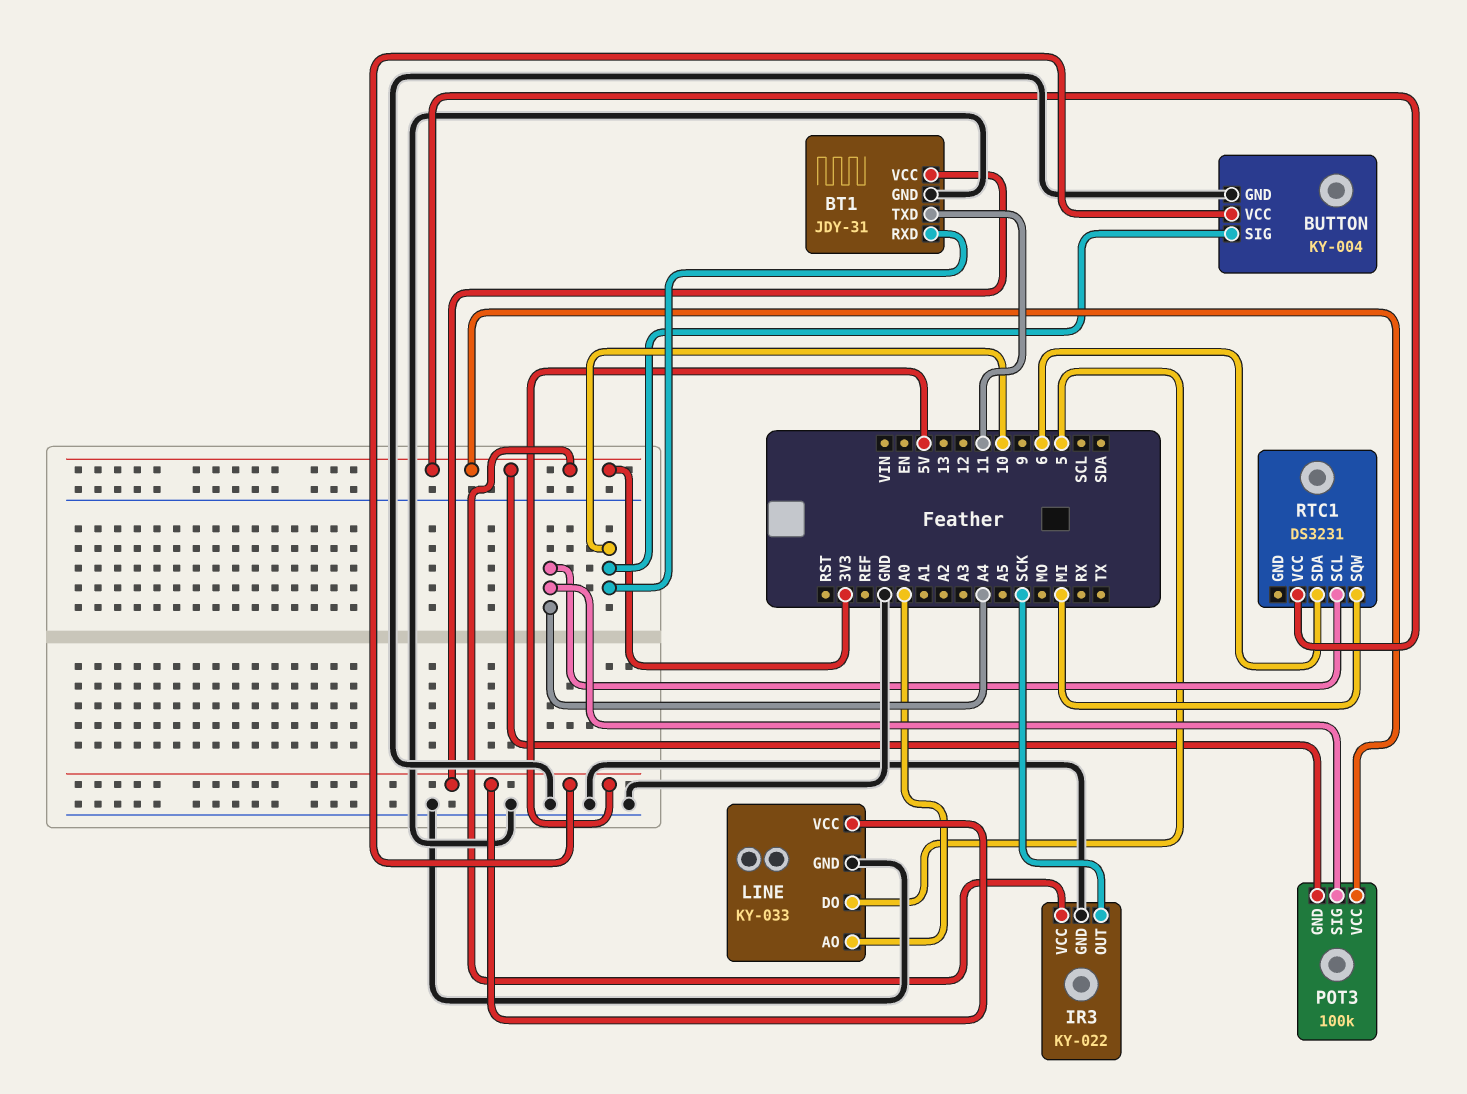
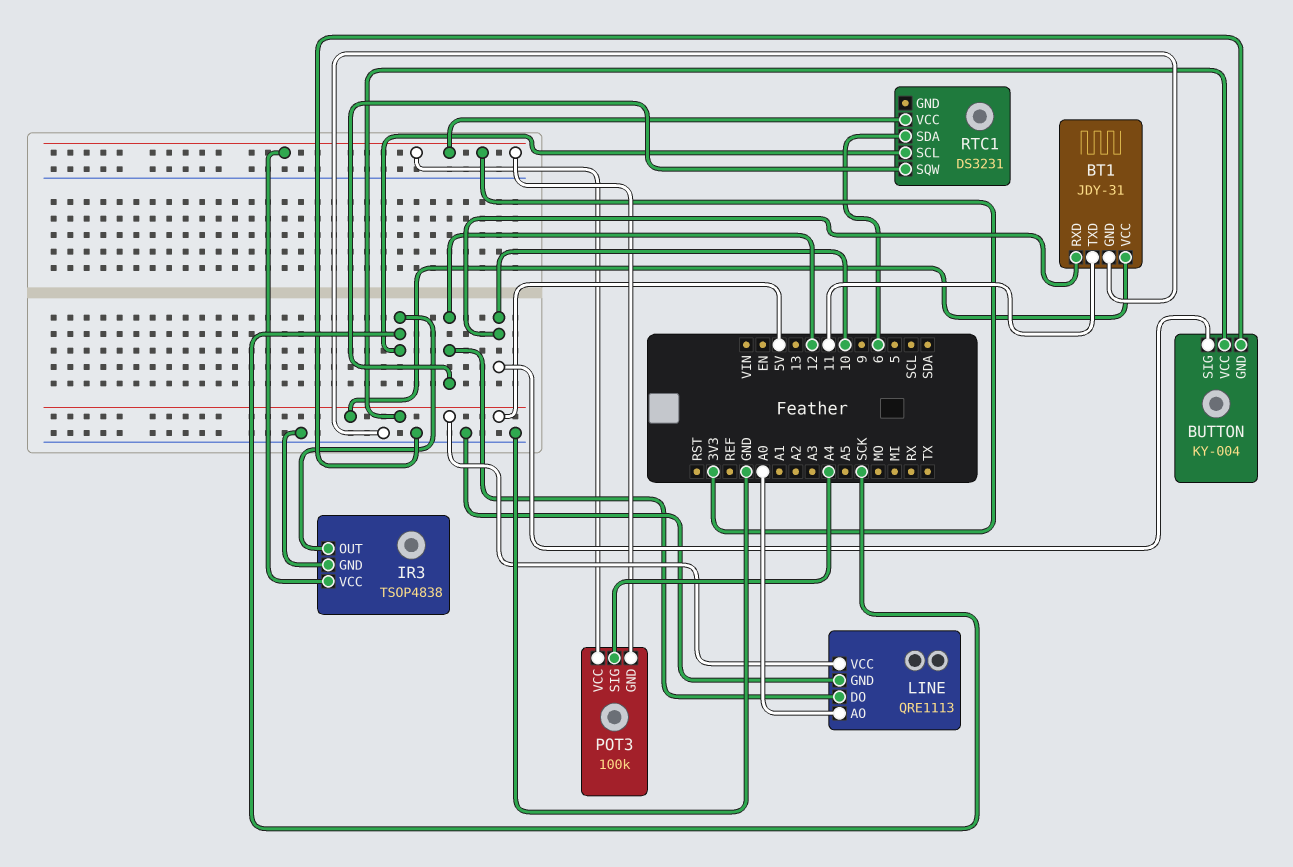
IR3: KY-022 -> TSOP4838
LINE: KY-033 -> QRE1113
LINE pin DO: 5 -> 12
RTC1 pin SCL: A4 -> SCK
RTC1 pin SQW: MI -> 12

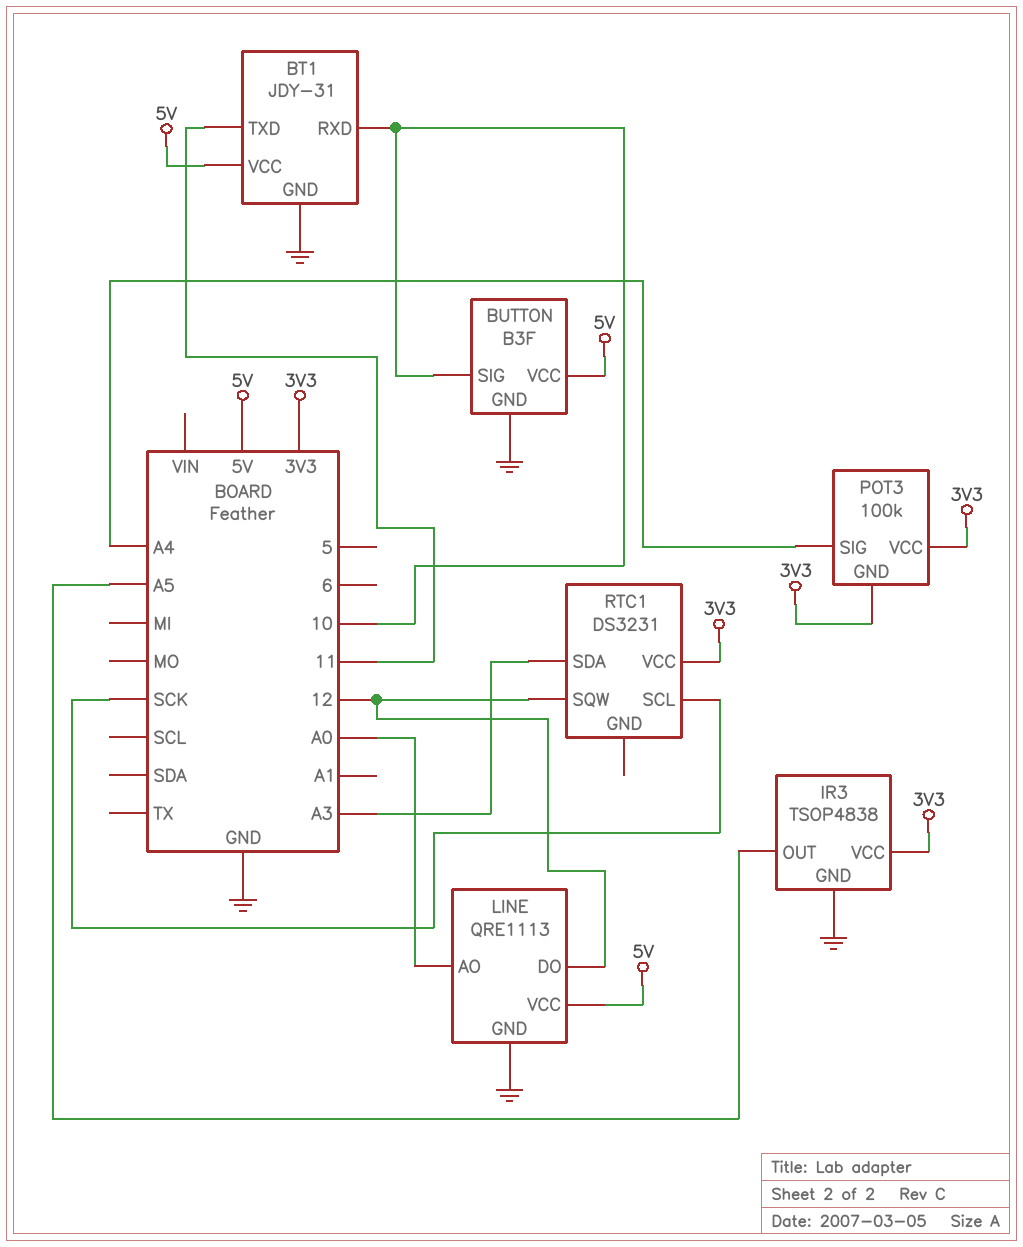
BUTTON: KY-004 -> B3F
IR3 pin OUT: SCK -> A5
RTC1 pin SDA: 6 -> A3

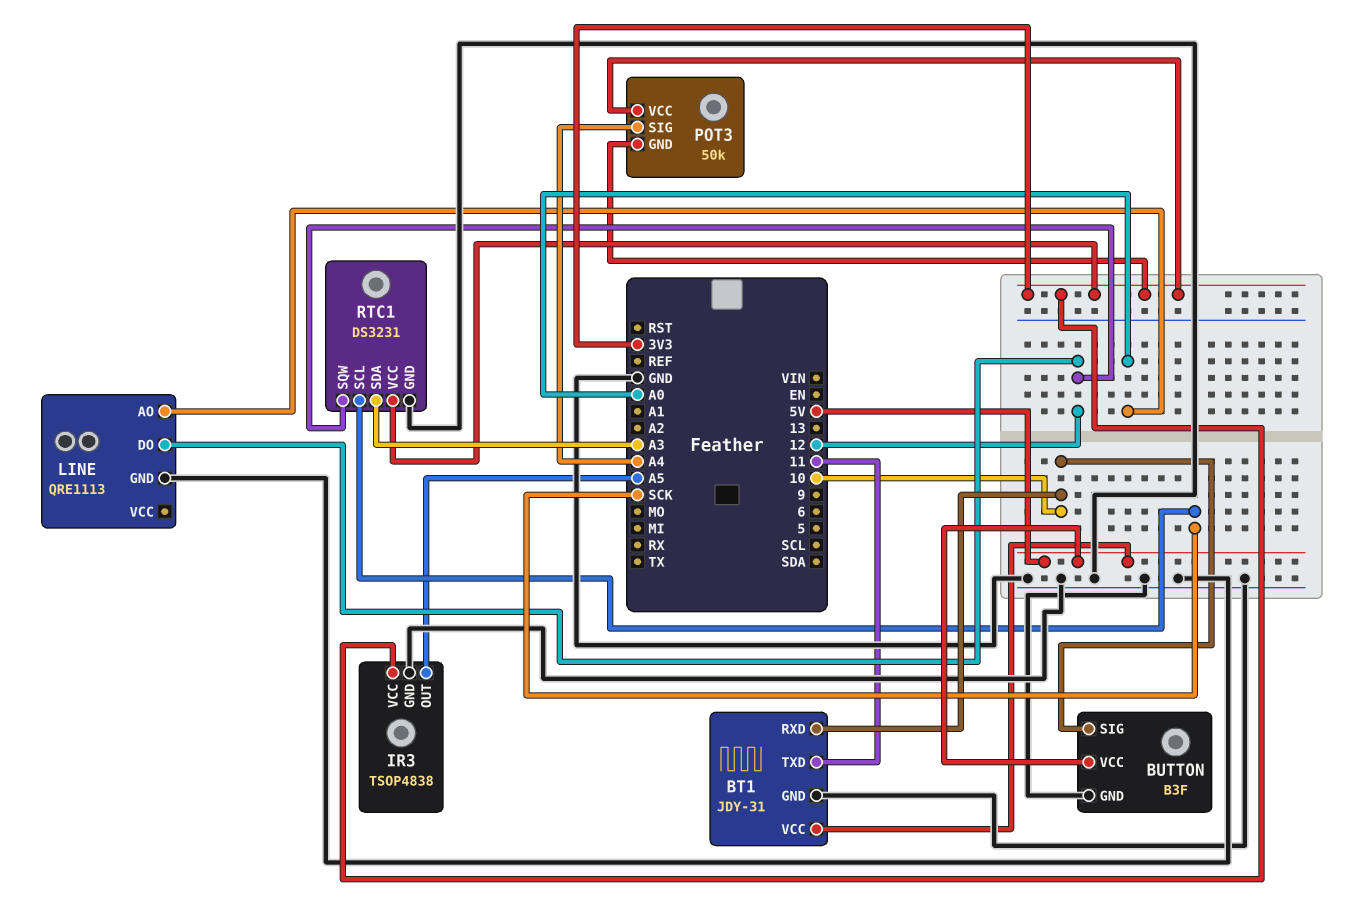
LINE pin VCC: 5V -> none
POT3: 100k -> 50k
RTC1 pin GND: none -> GND

